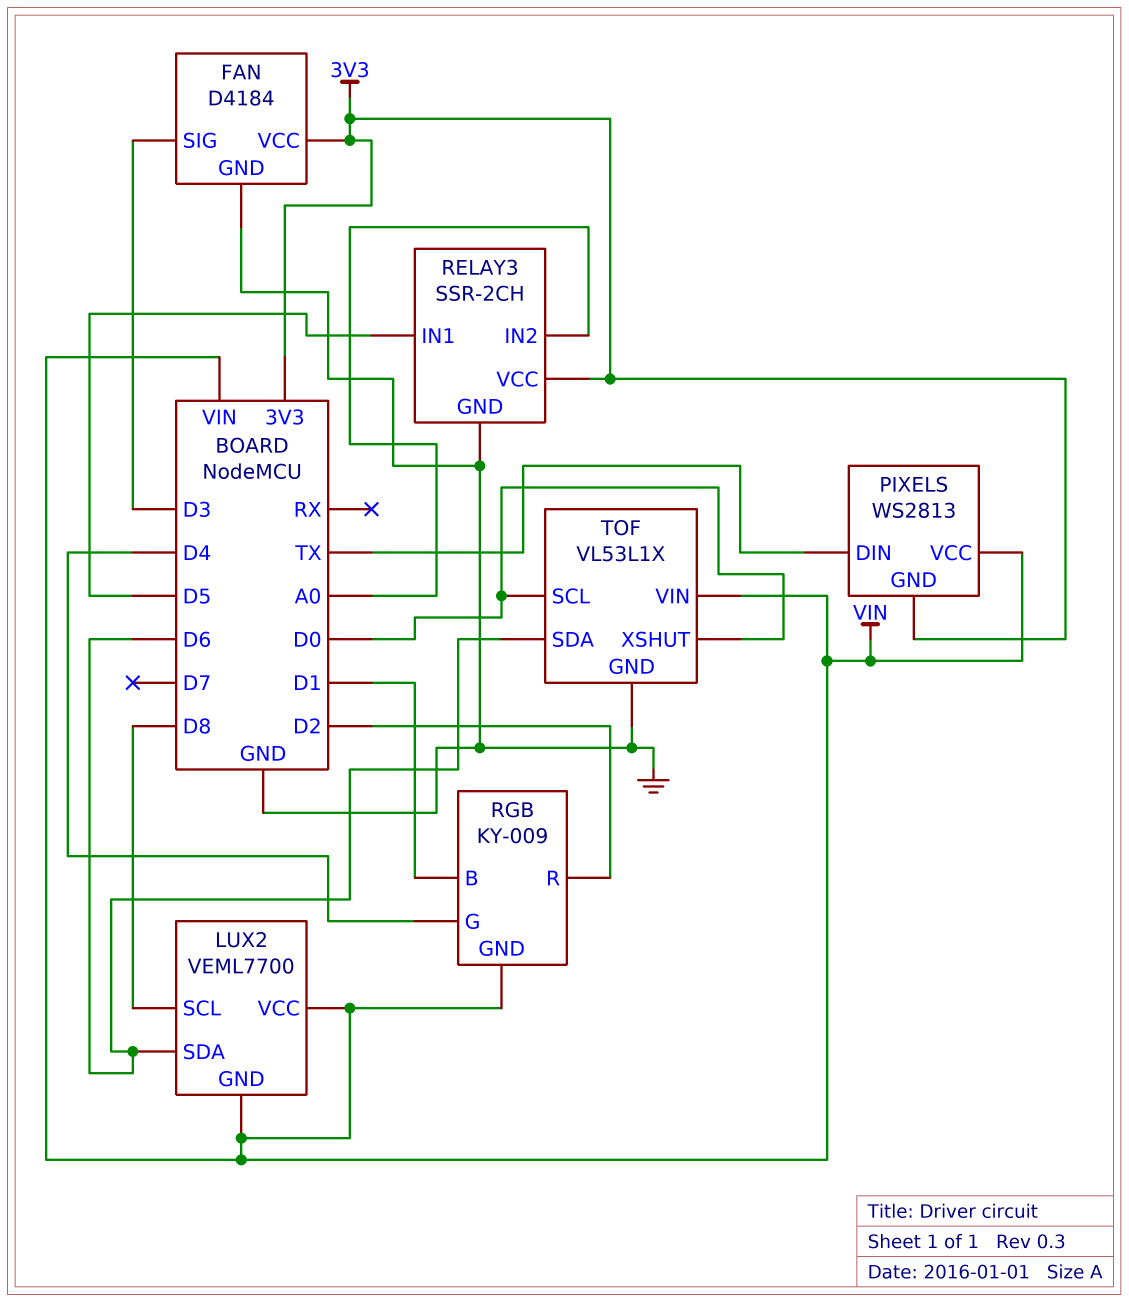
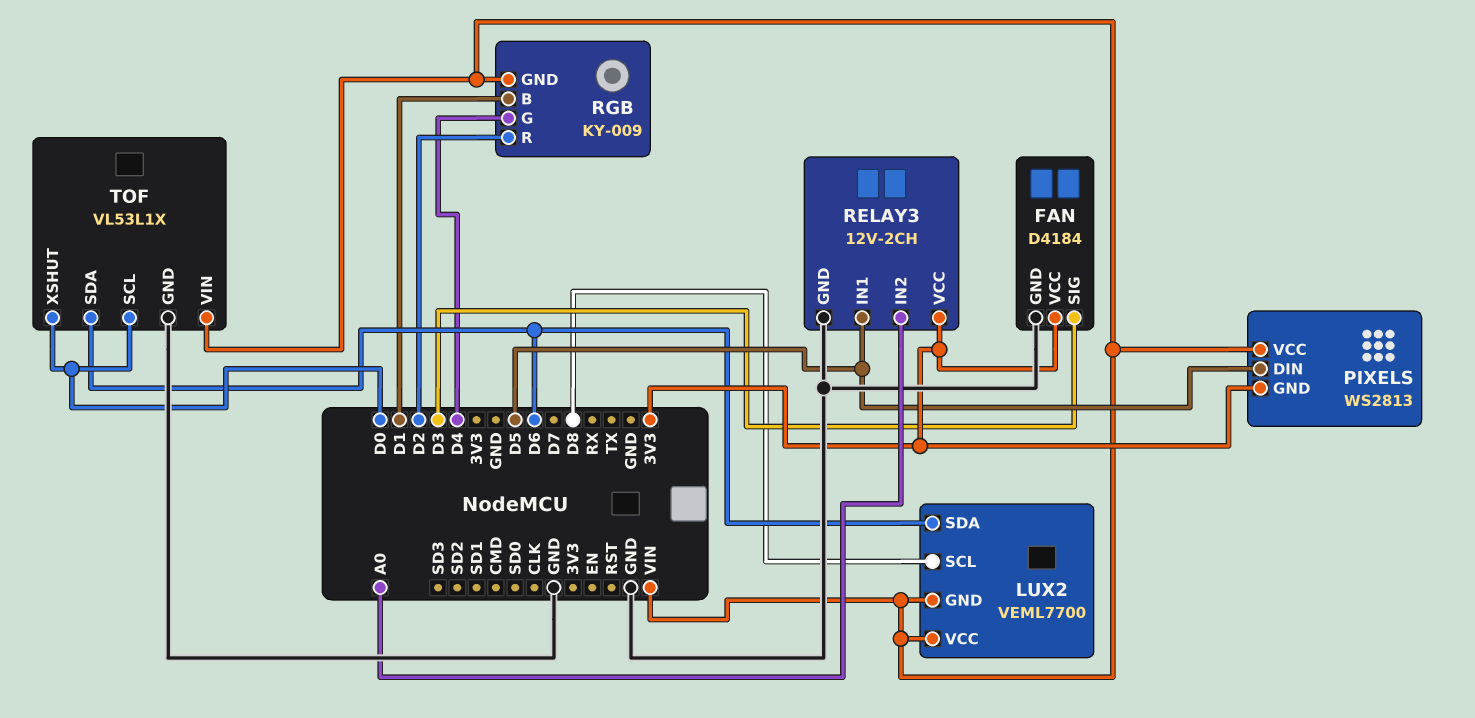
PIXELS pin DIN: TX -> D5
RELAY3: SSR-2CH -> 12V-2CH

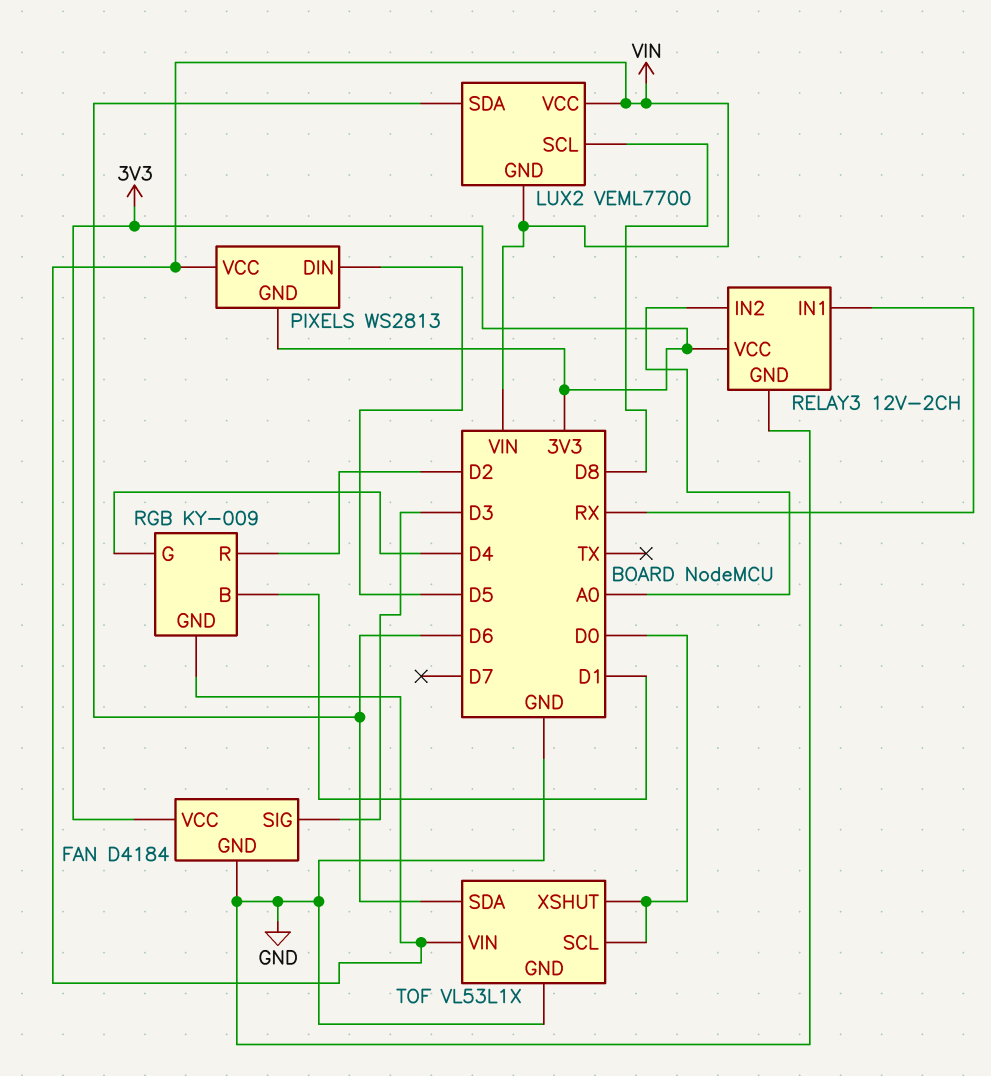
RELAY3 pin IN1: D5 -> RX

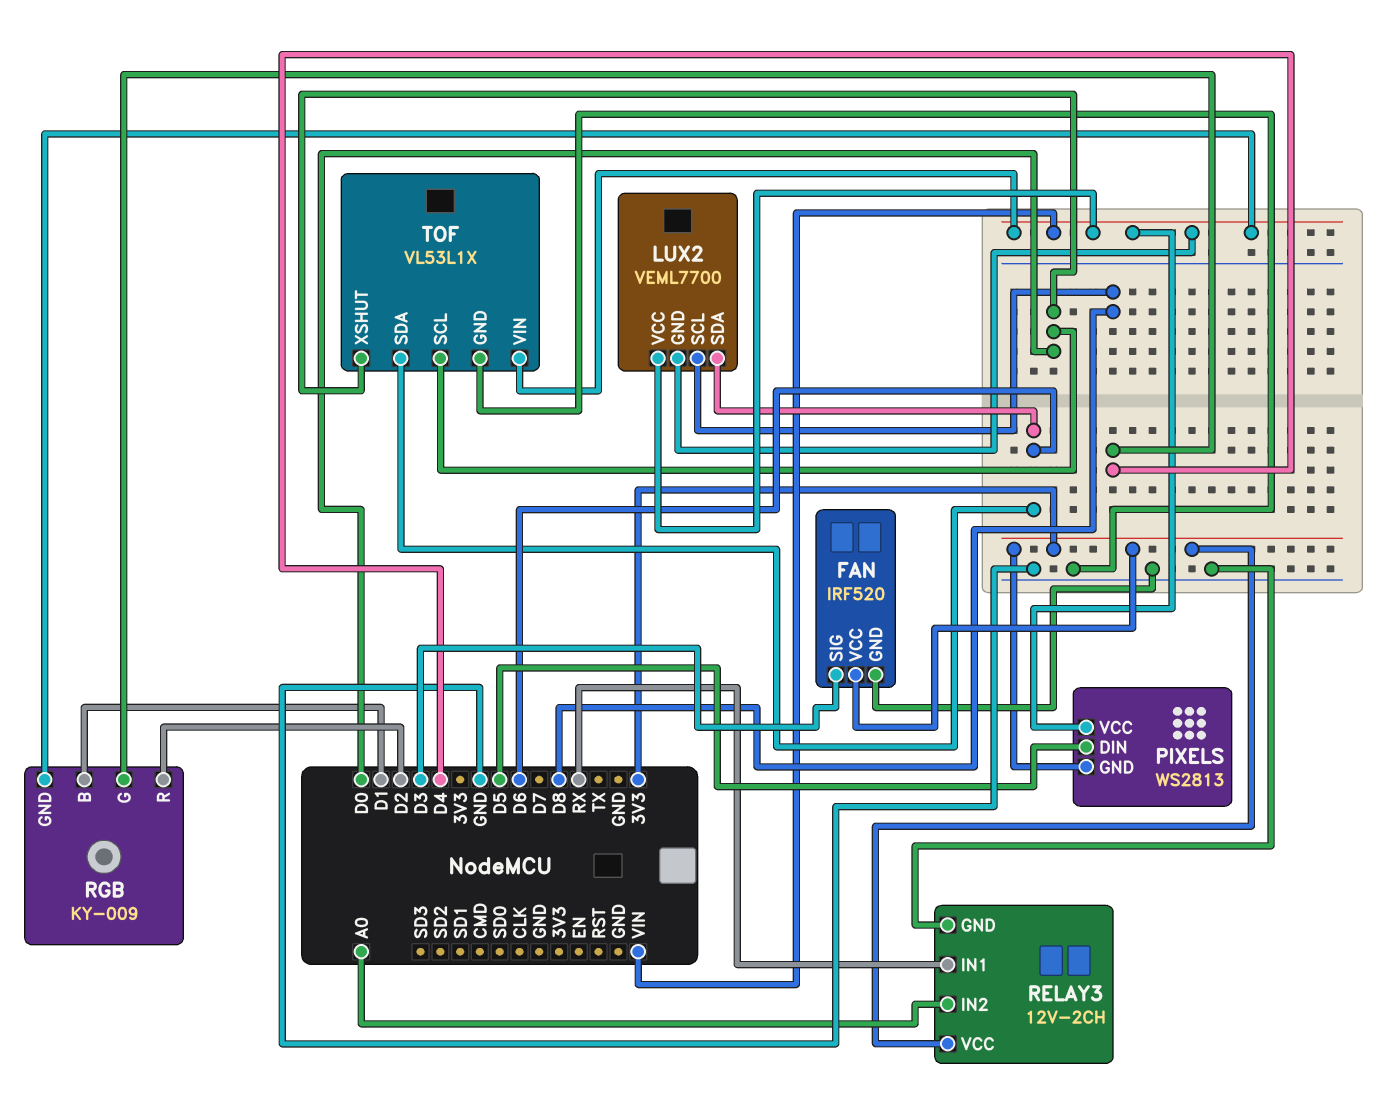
FAN: D4184 -> IRF520

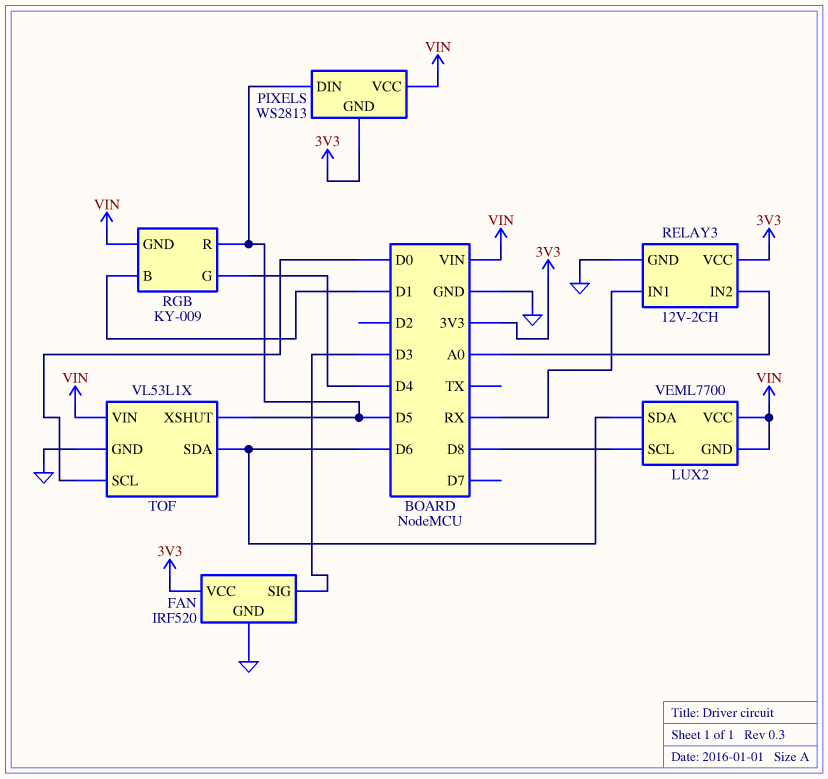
RGB pin R: D2 -> D5
TOF pin XSHUT: D0 -> D5

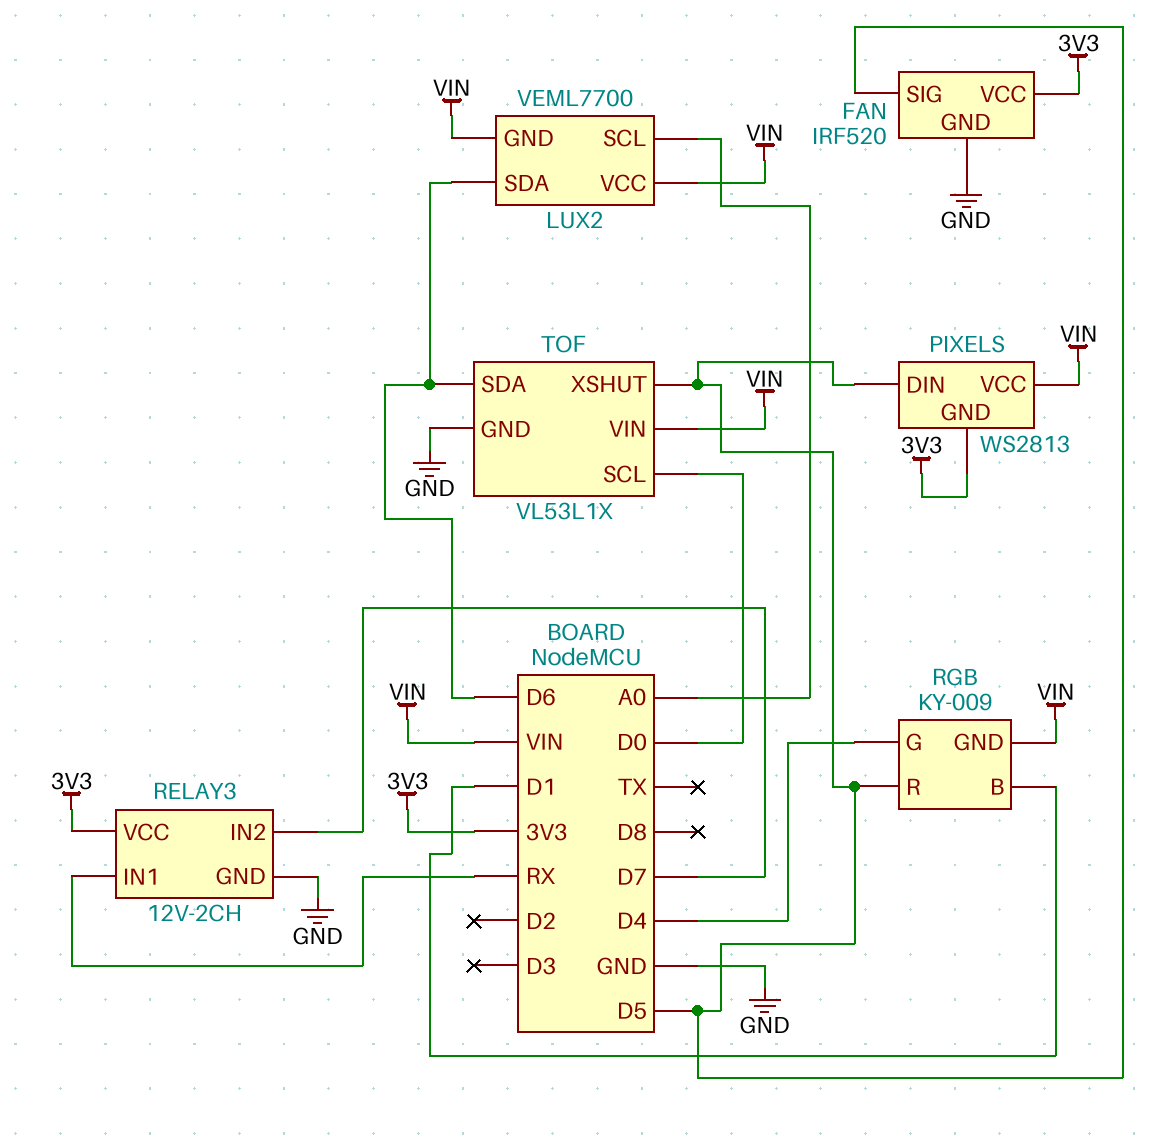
FAN pin SIG: D3 -> D5
LUX2 pin SCL: D8 -> A0
RELAY3 pin IN2: A0 -> D7

